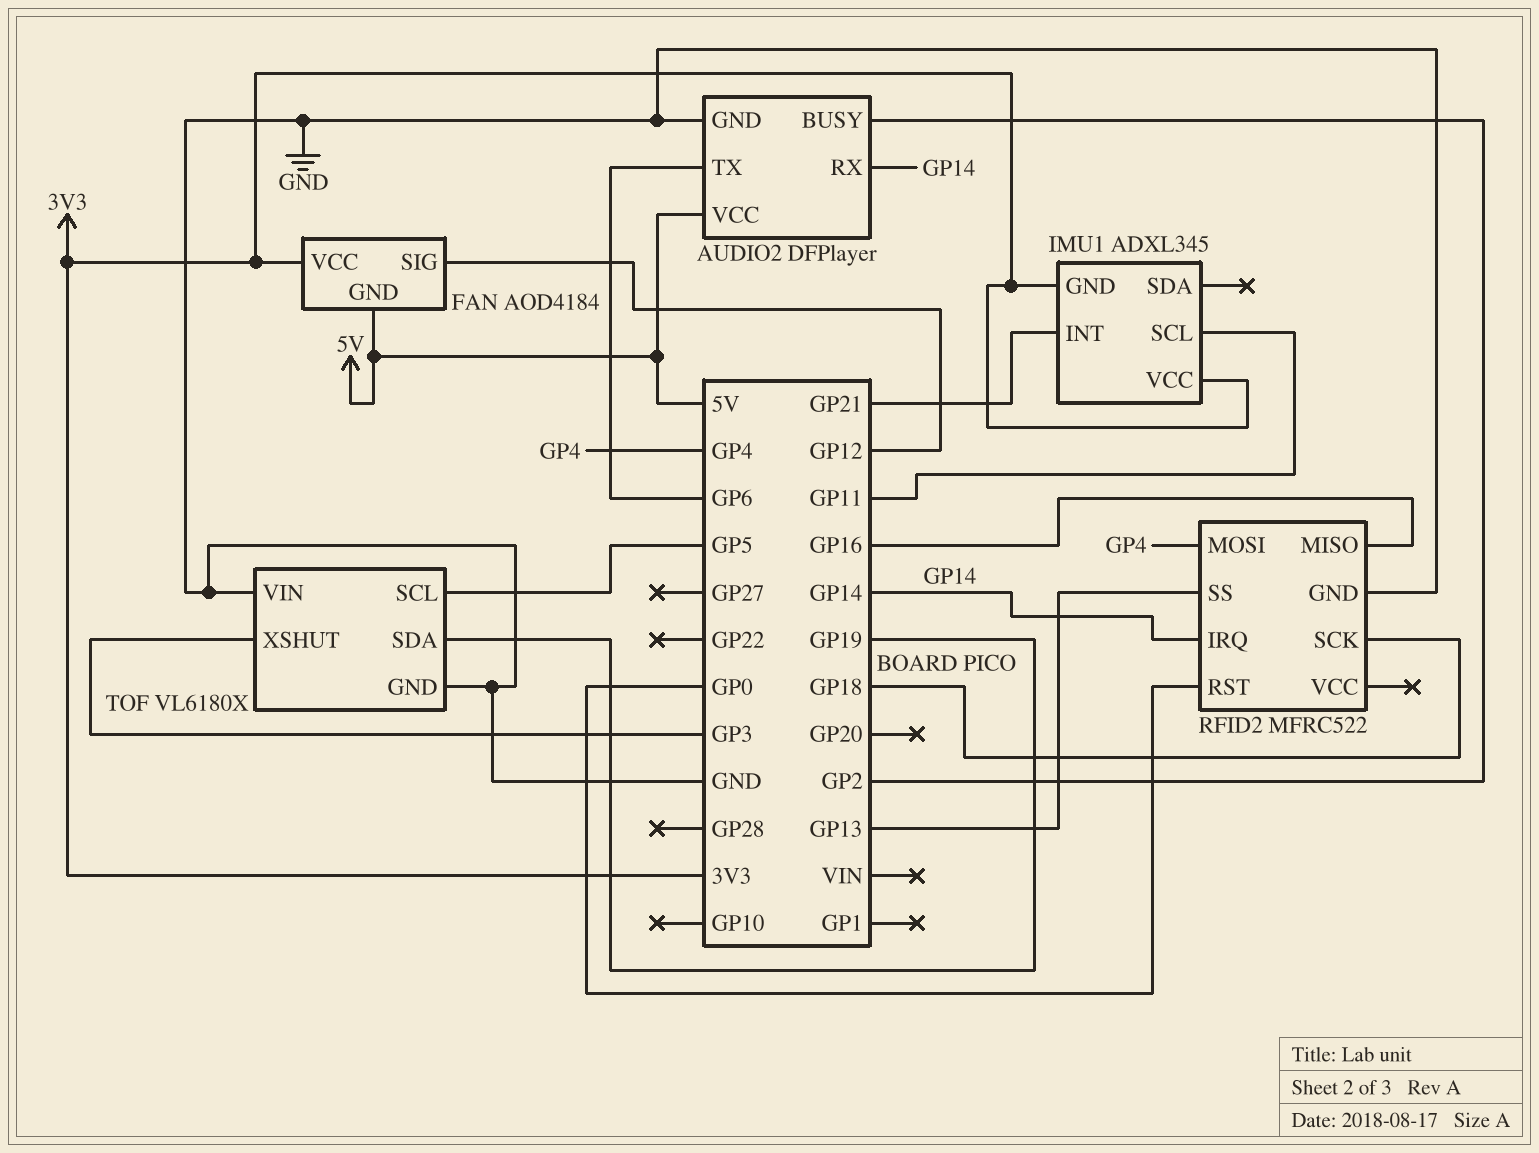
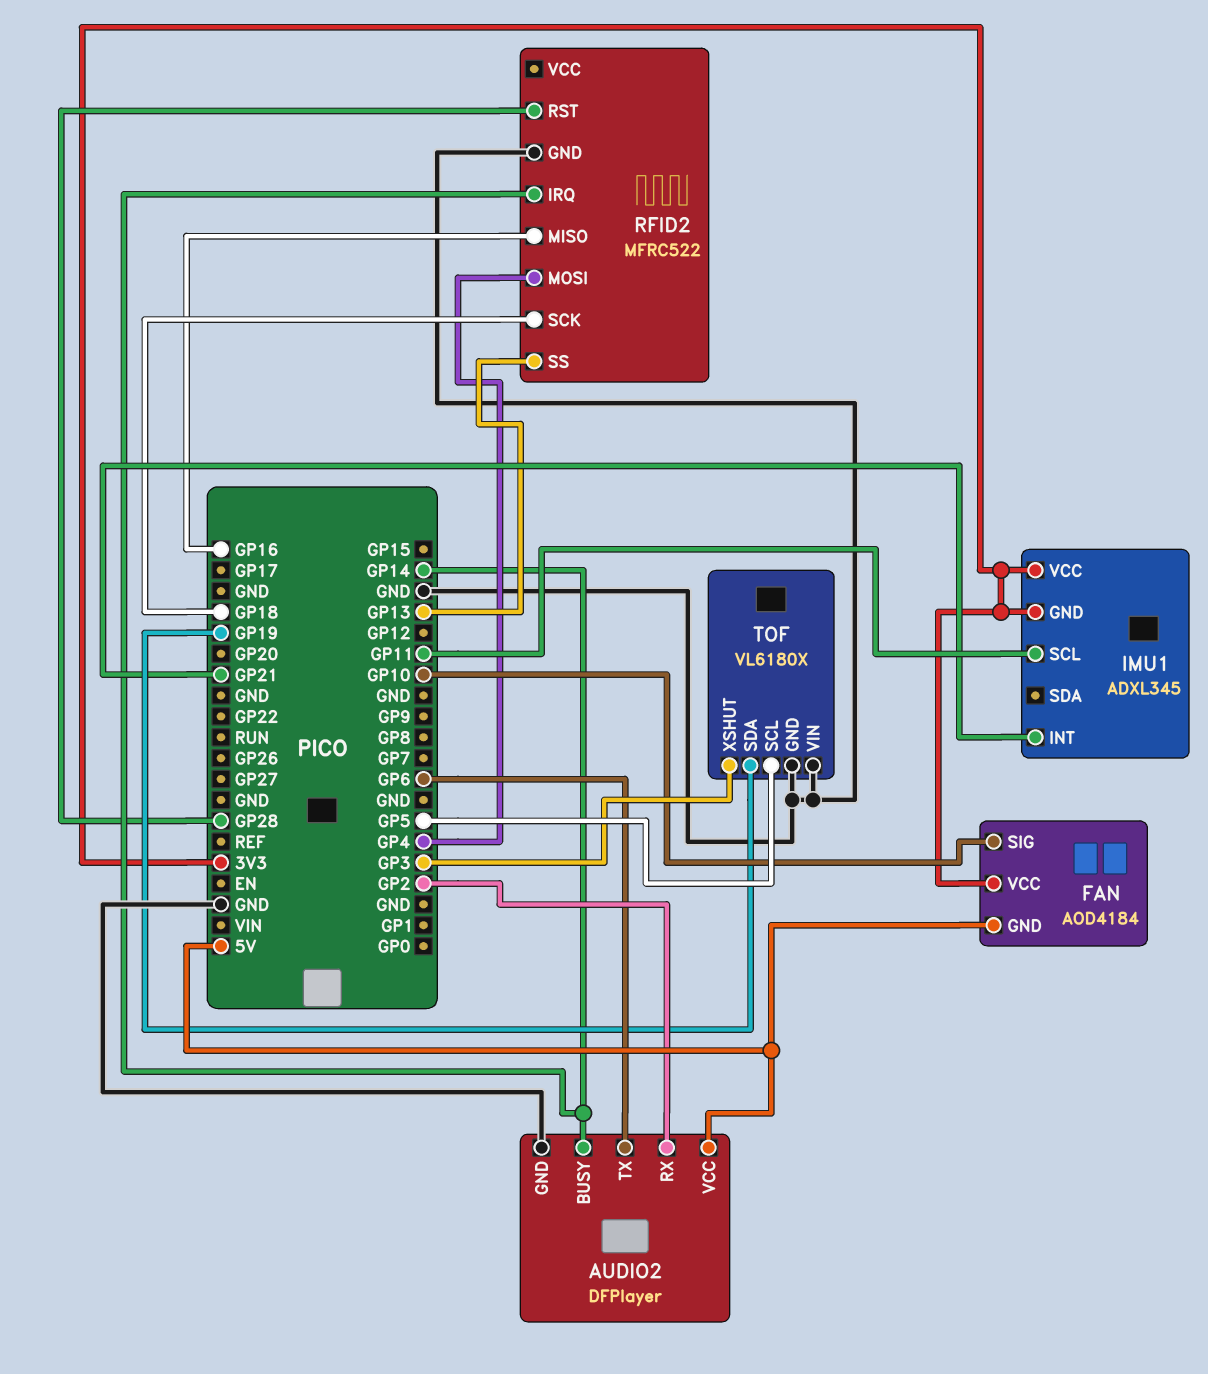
AUDIO2 pin BUSY: GP2 -> GP14
AUDIO2 pin RX: GP14 -> GP2
FAN pin SIG: GP12 -> GP10
RFID2 pin RST: GP0 -> GP28

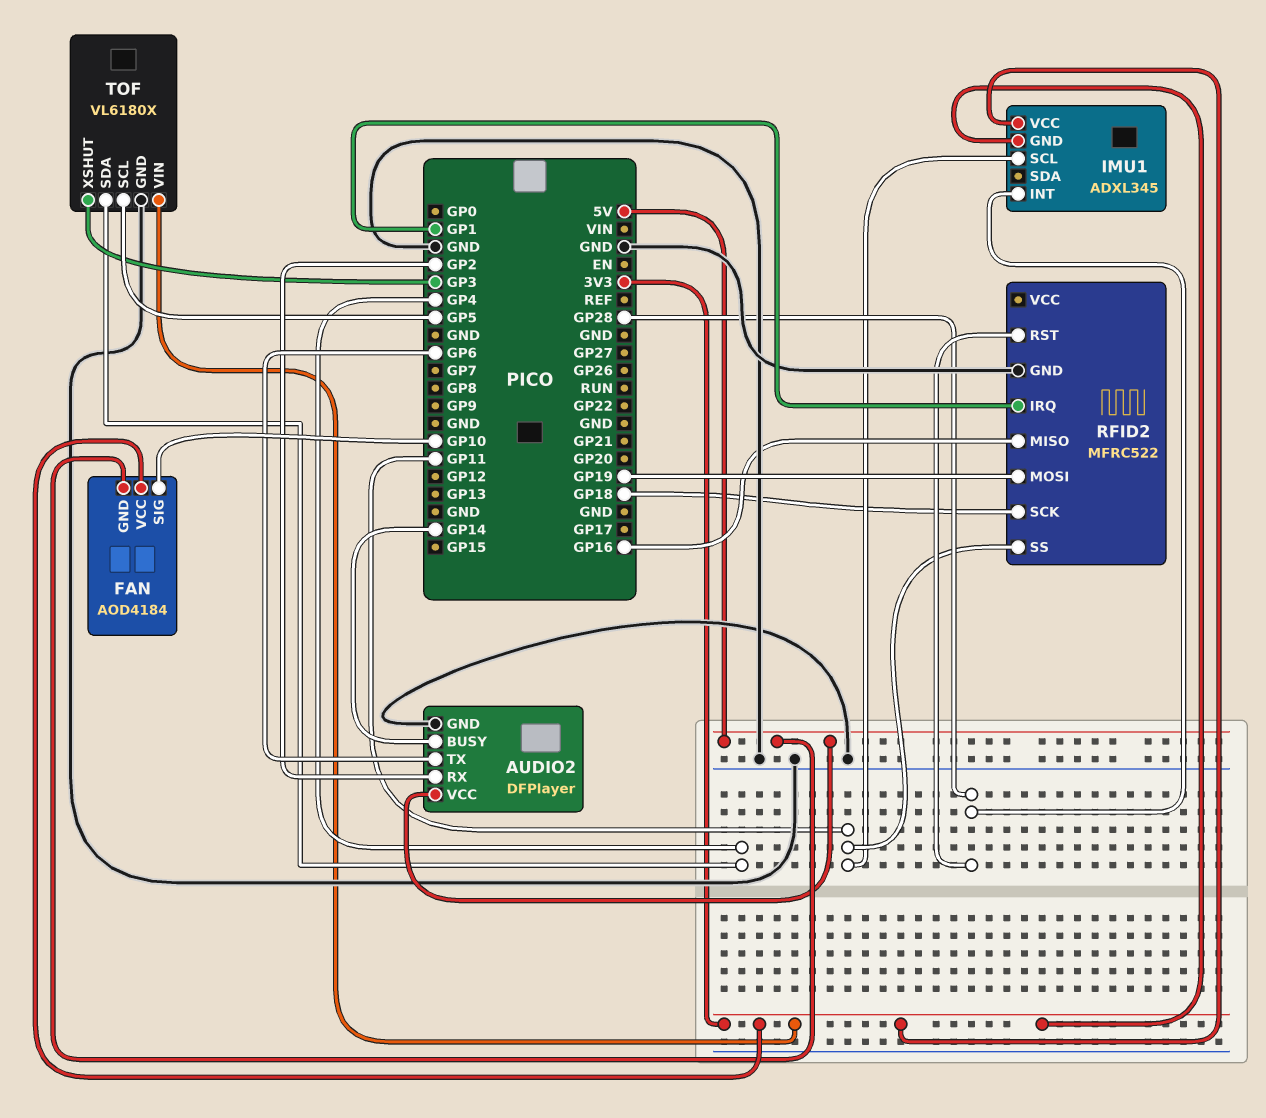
IMU1 pin INT: GP21 -> GP28
RFID2 pin IRQ: GP14 -> GP1
RFID2 pin MOSI: GP4 -> GP19
RFID2 pin SS: GP13 -> GP11
TOF pin SDA: GP19 -> GP4
TOF pin VIN: GND -> 3V3

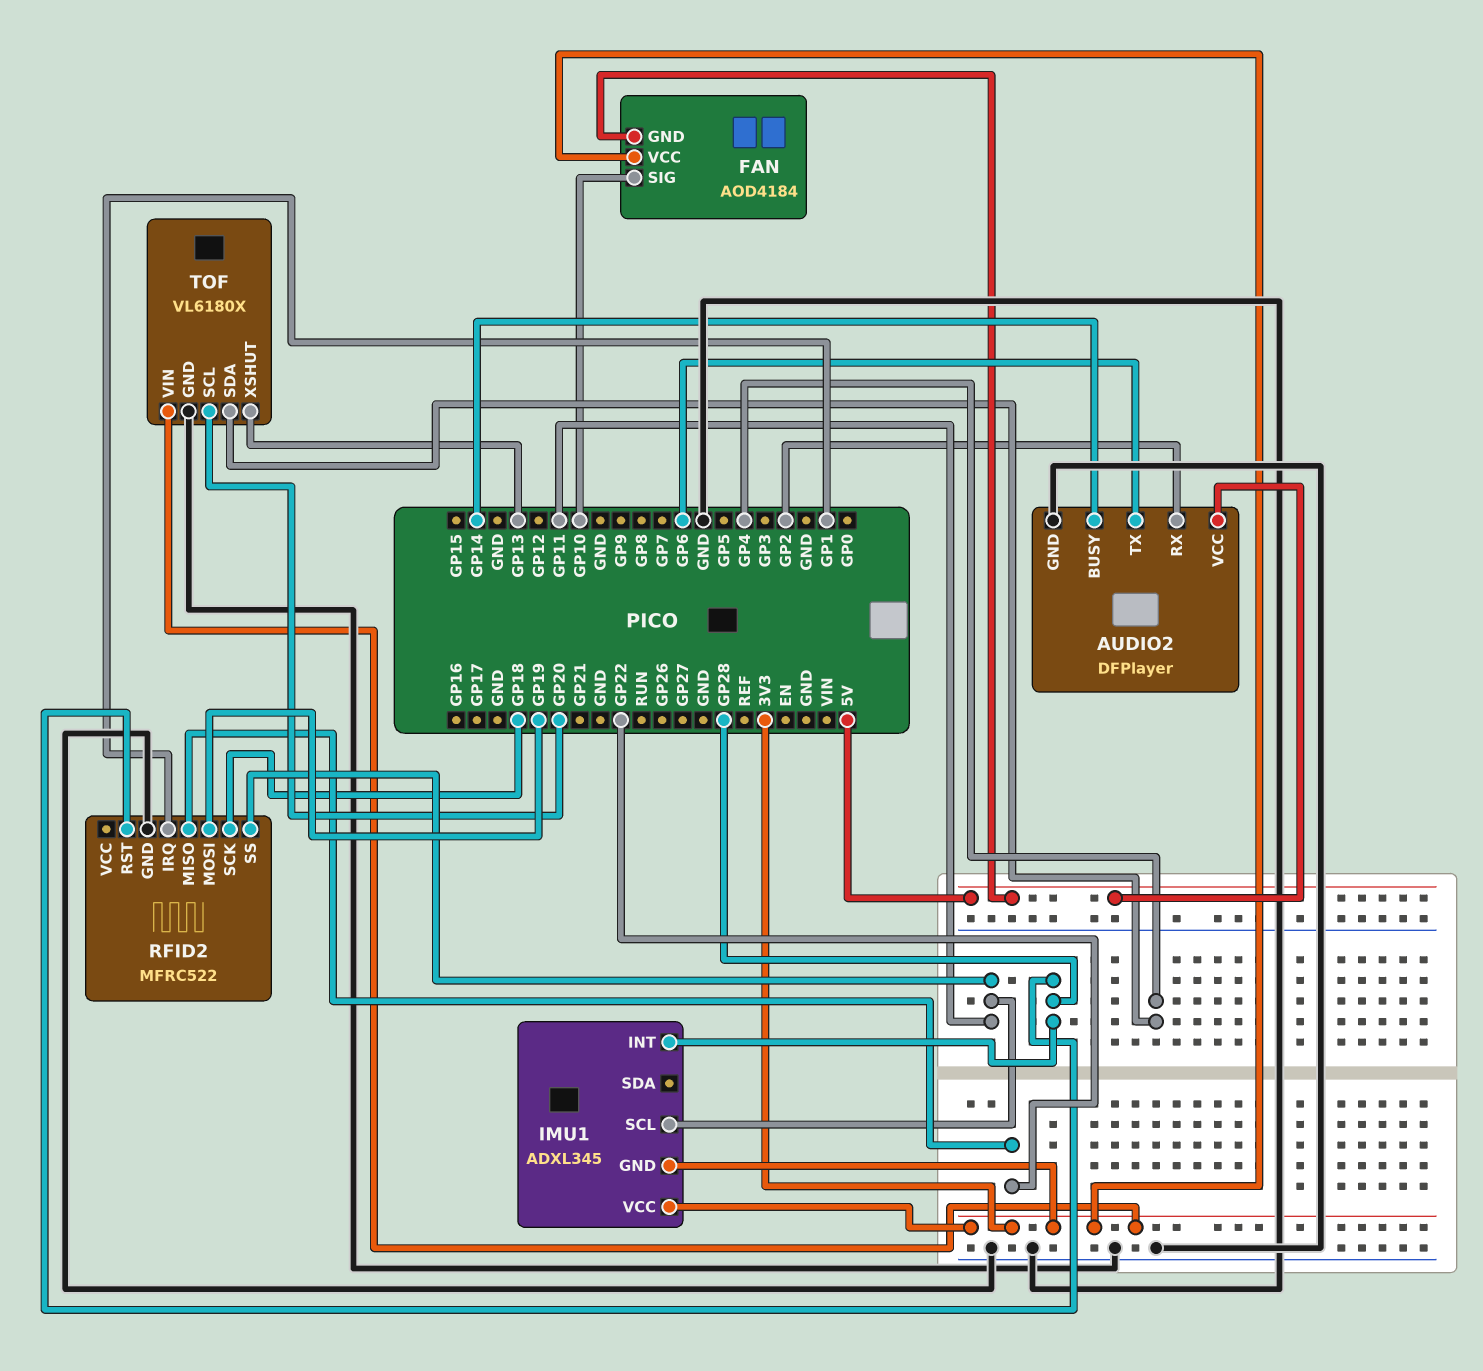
RFID2 pin MISO: GP16 -> GP22
TOF pin SCL: GP5 -> GP20
TOF pin XSHUT: GP3 -> GP13

